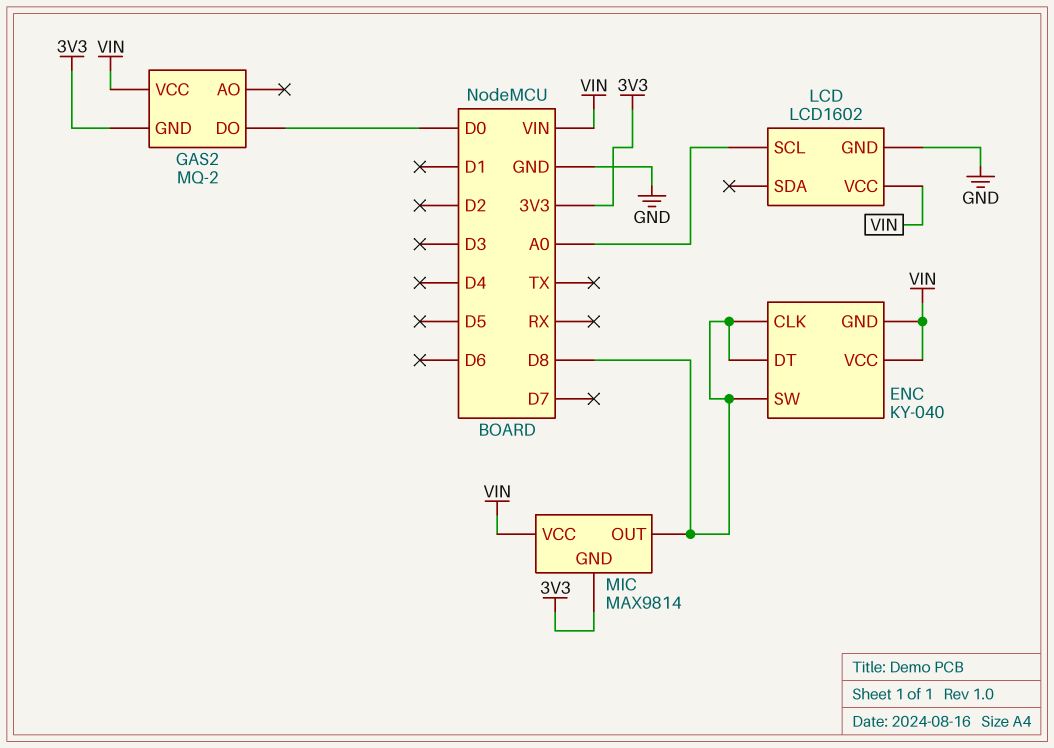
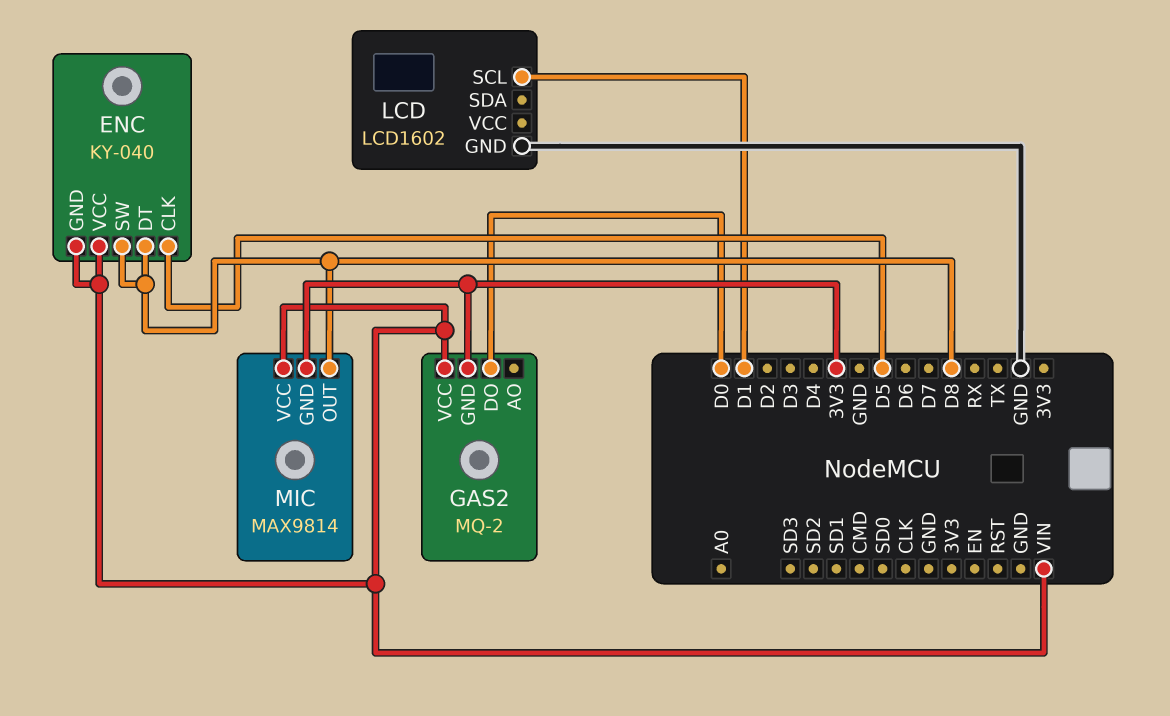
ENC pin CLK: D8 -> D5
LCD pin SCL: A0 -> D1
LCD pin VCC: VIN -> none

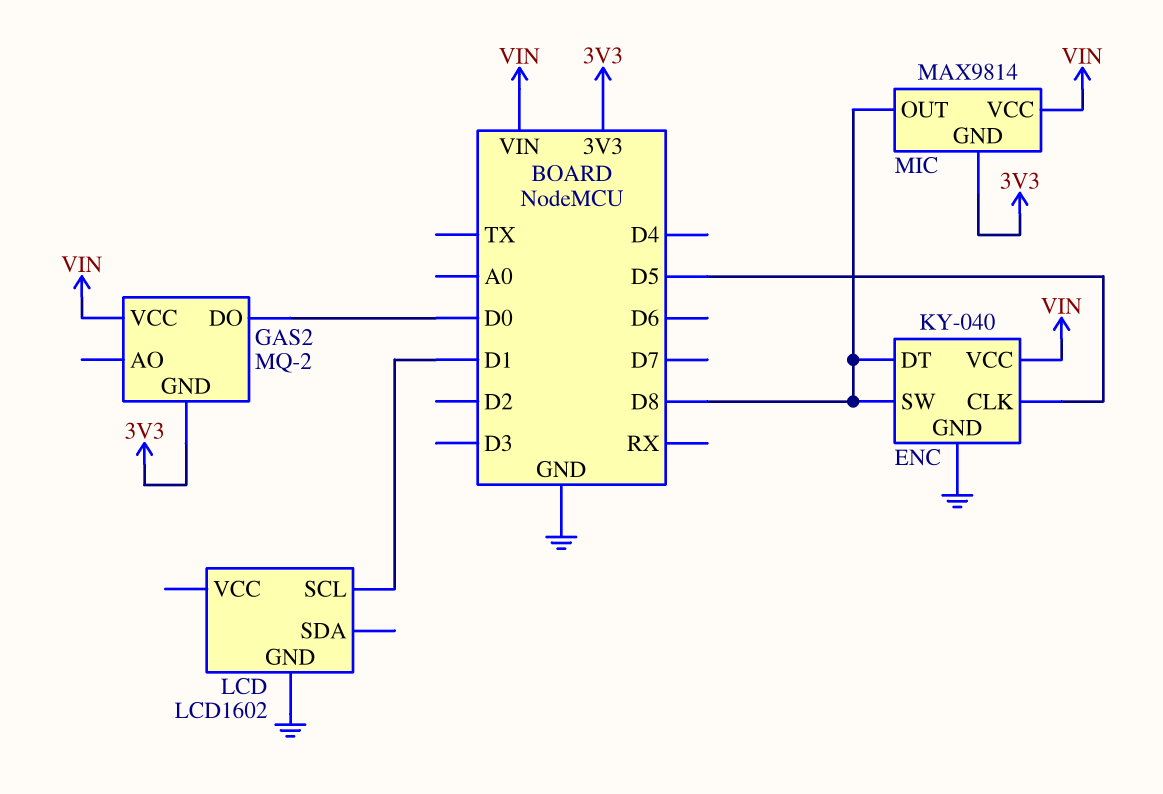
ENC pin GND: VIN -> GND

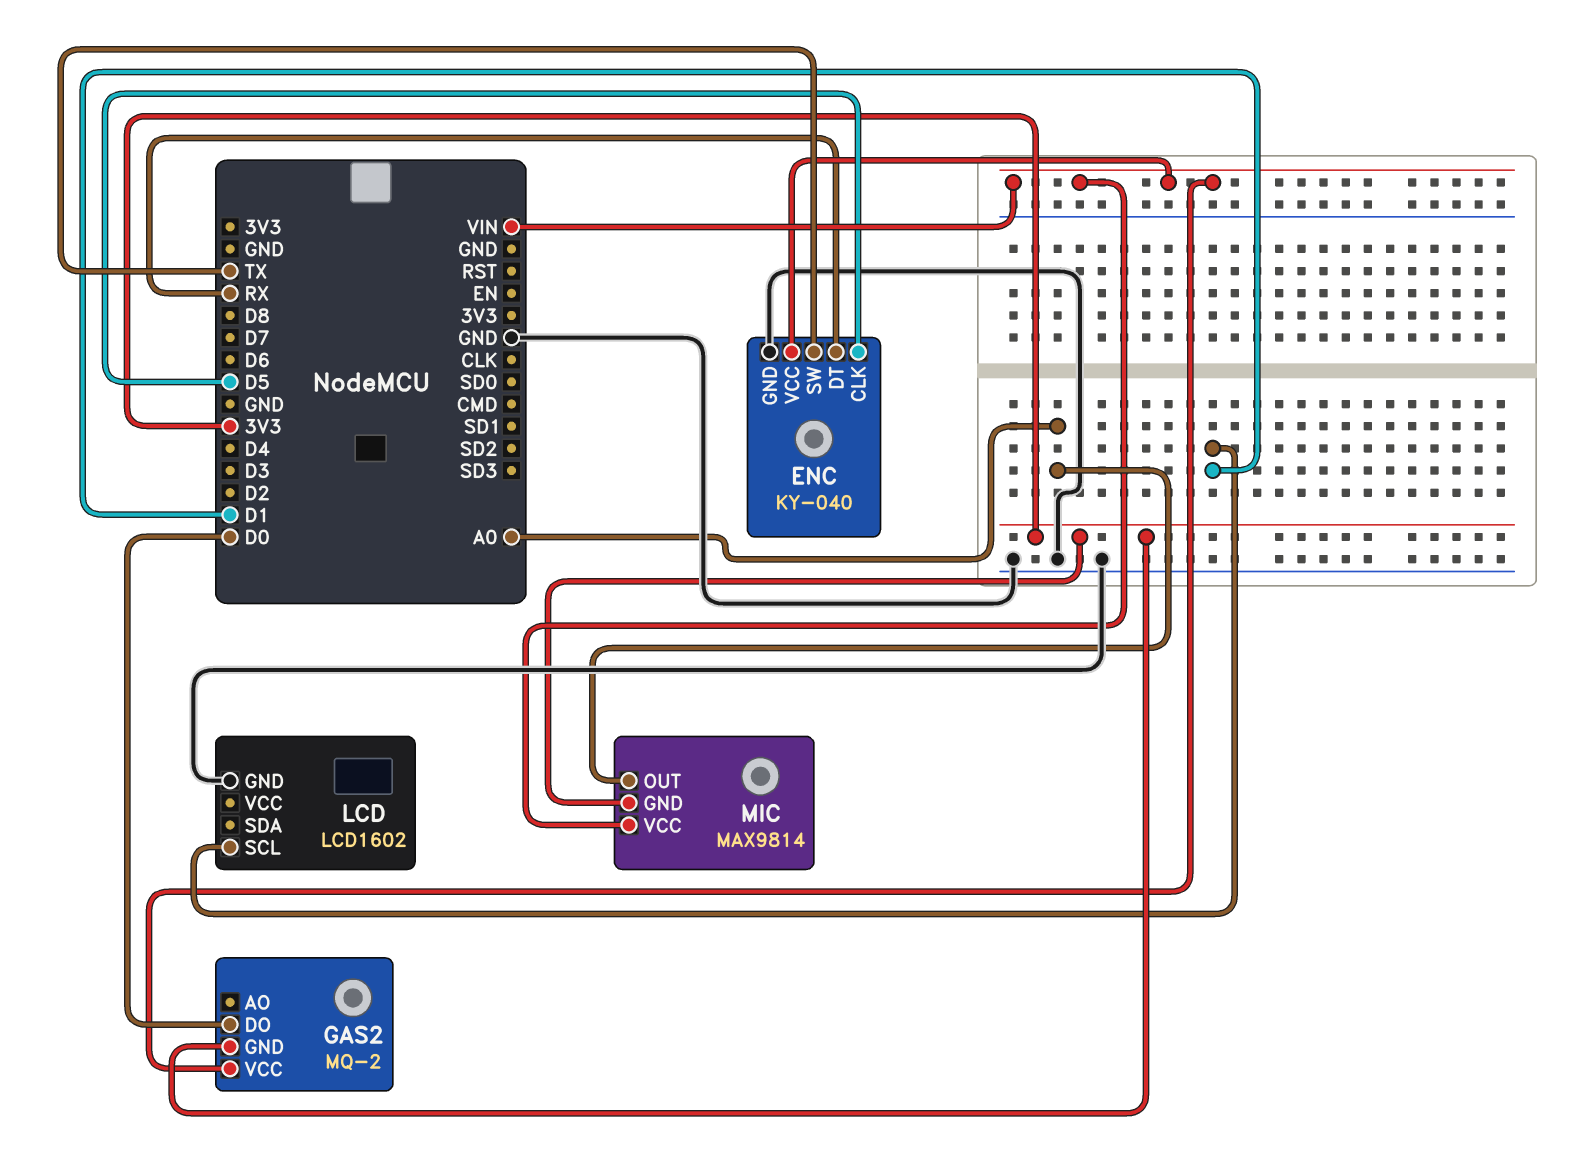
ENC pin DT: D8 -> RX
ENC pin SW: D8 -> TX
MIC pin OUT: D8 -> A0

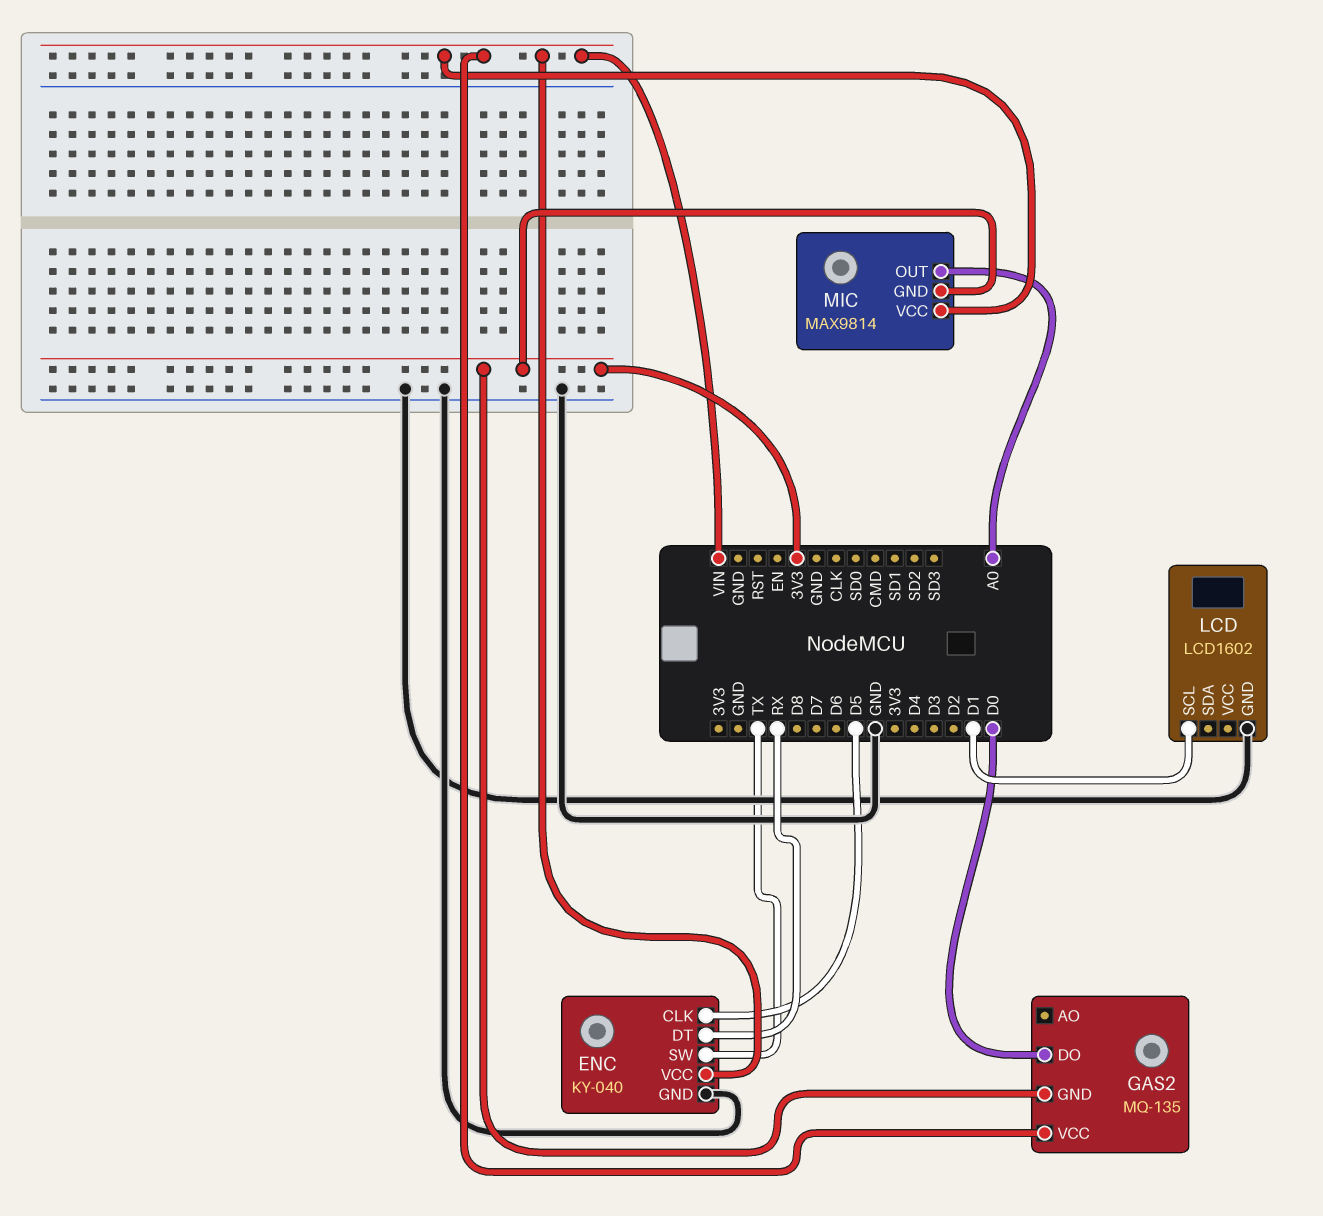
GAS2: MQ-2 -> MQ-135

